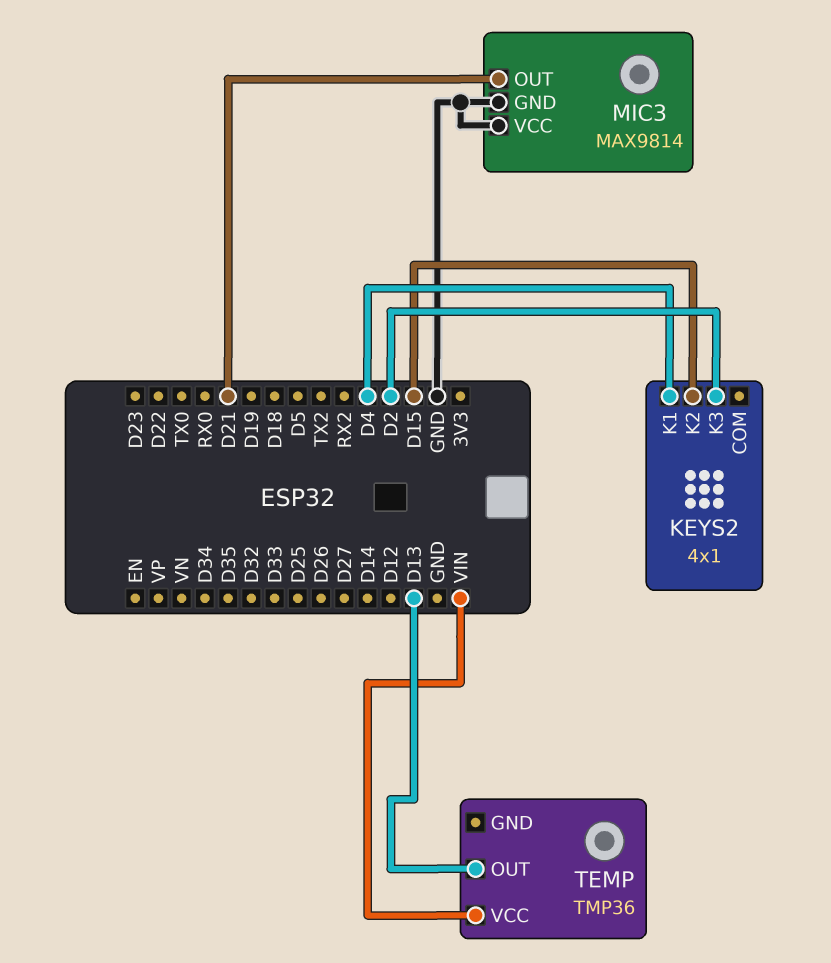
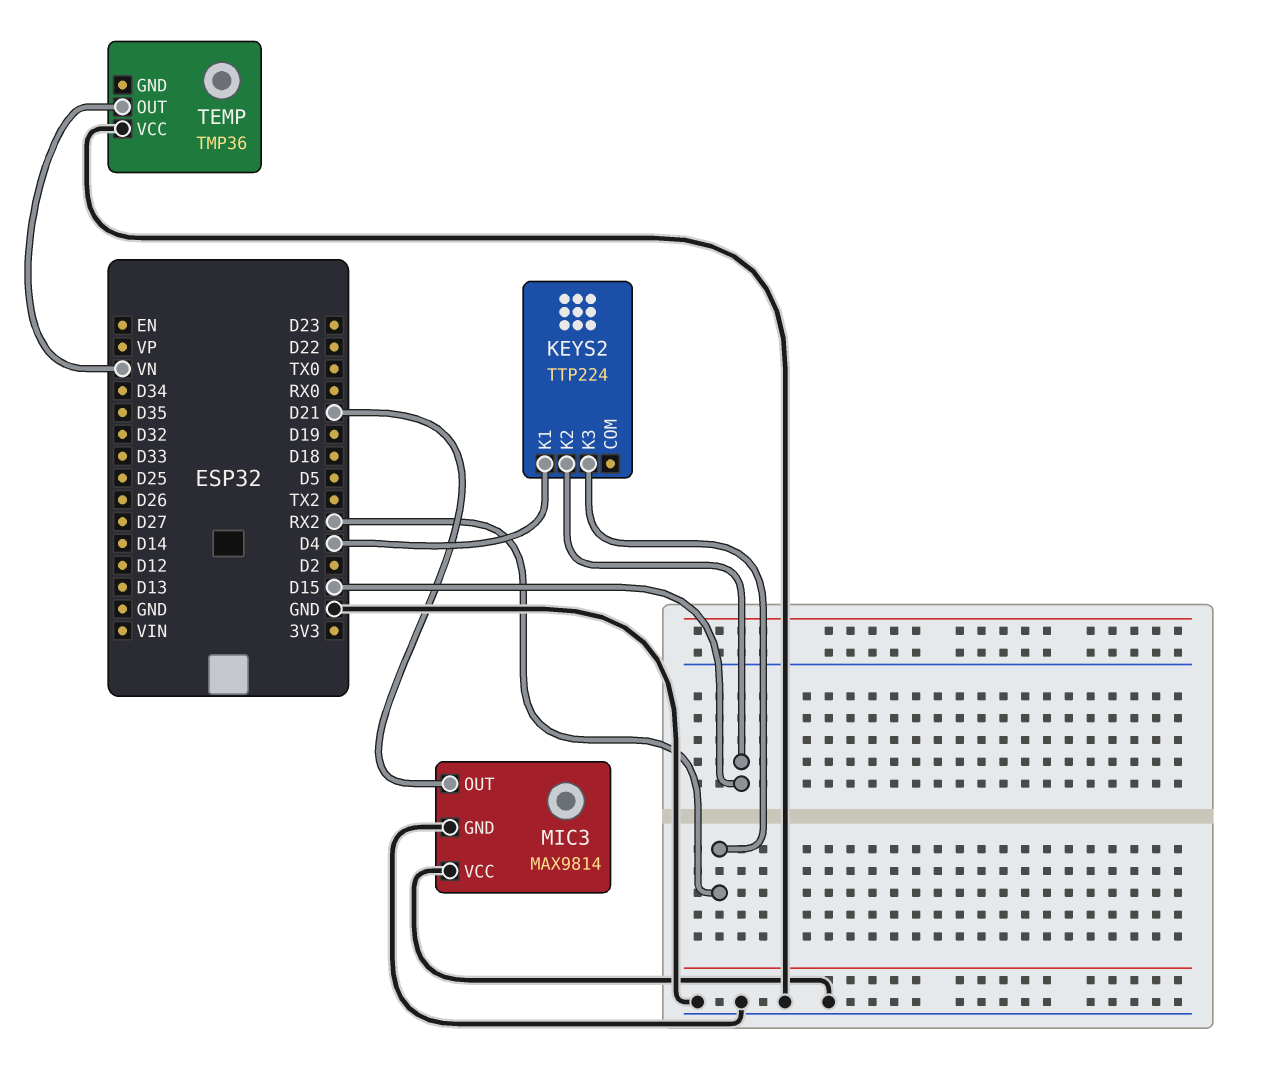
KEYS2: 4x1 -> TTP224
KEYS2 pin K3: D2 -> RX2
TEMP pin OUT: D13 -> VN
TEMP pin VCC: VIN -> GND

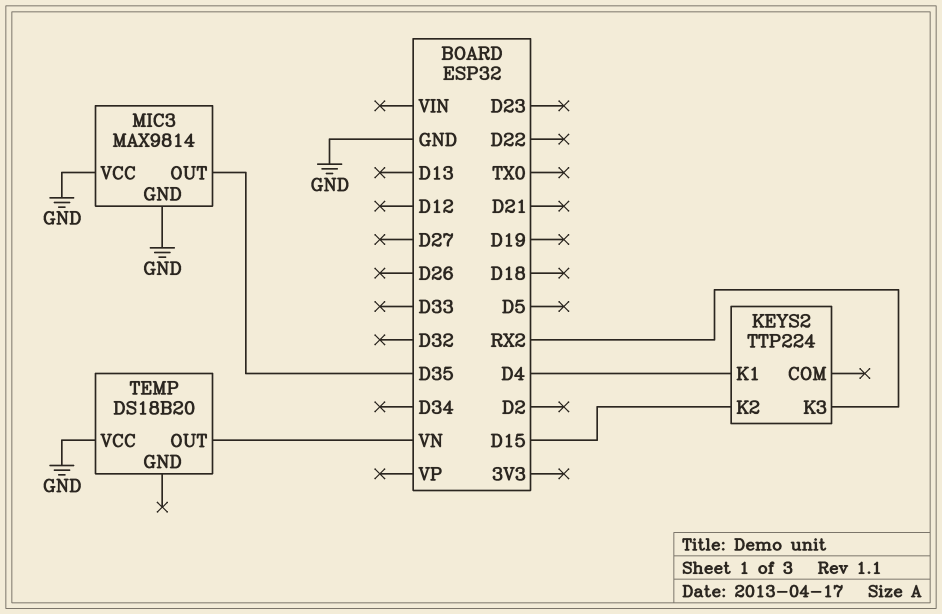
MIC3 pin OUT: D21 -> D35
TEMP: TMP36 -> DS18B20

